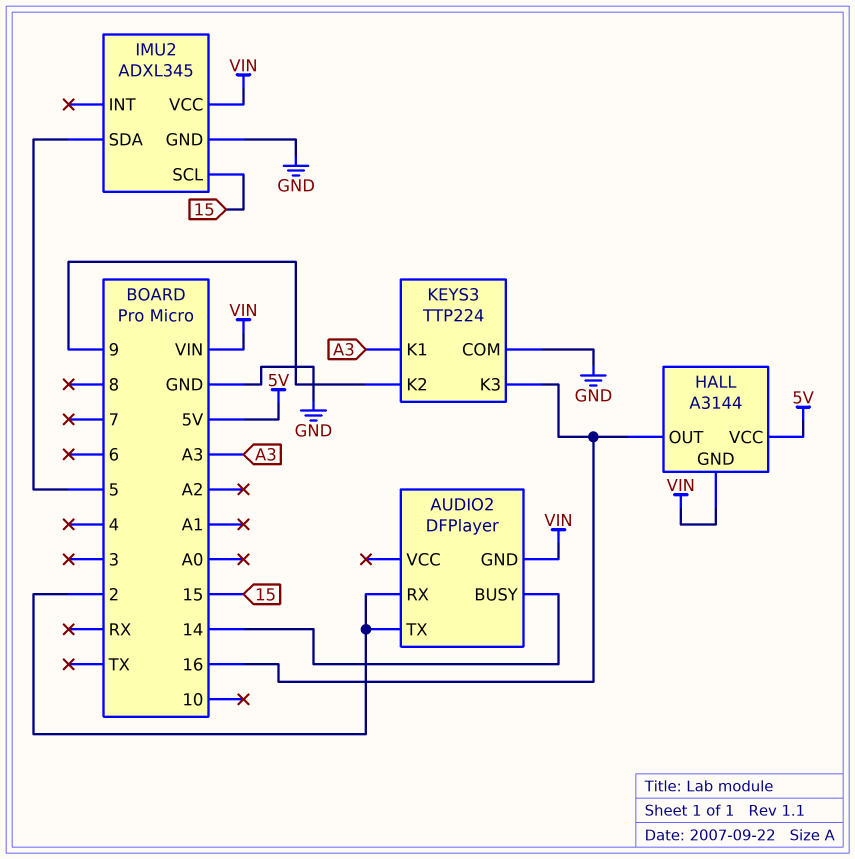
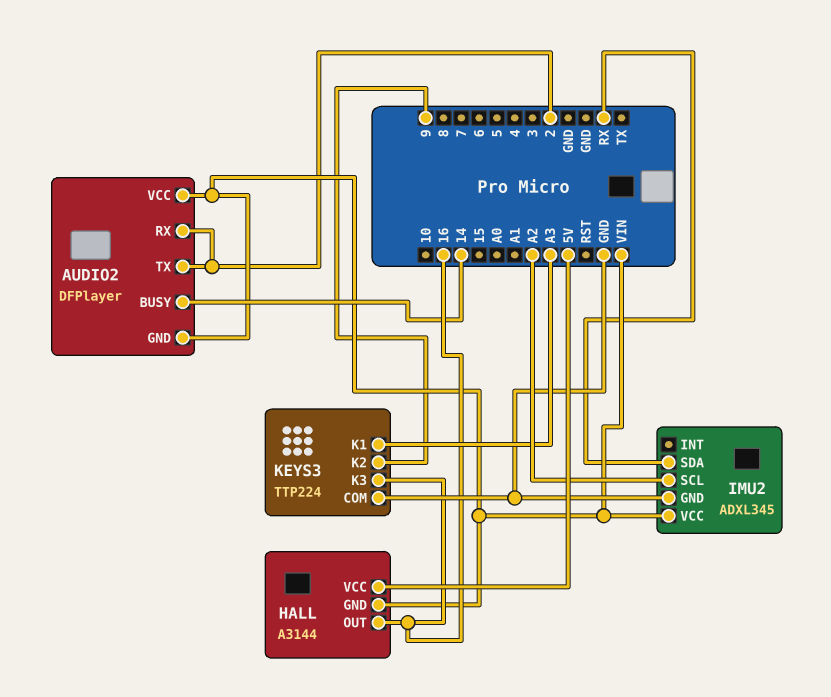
AUDIO2 pin VCC: none -> VIN
IMU2 pin SCL: 15 -> A2
IMU2 pin SDA: 5 -> RX

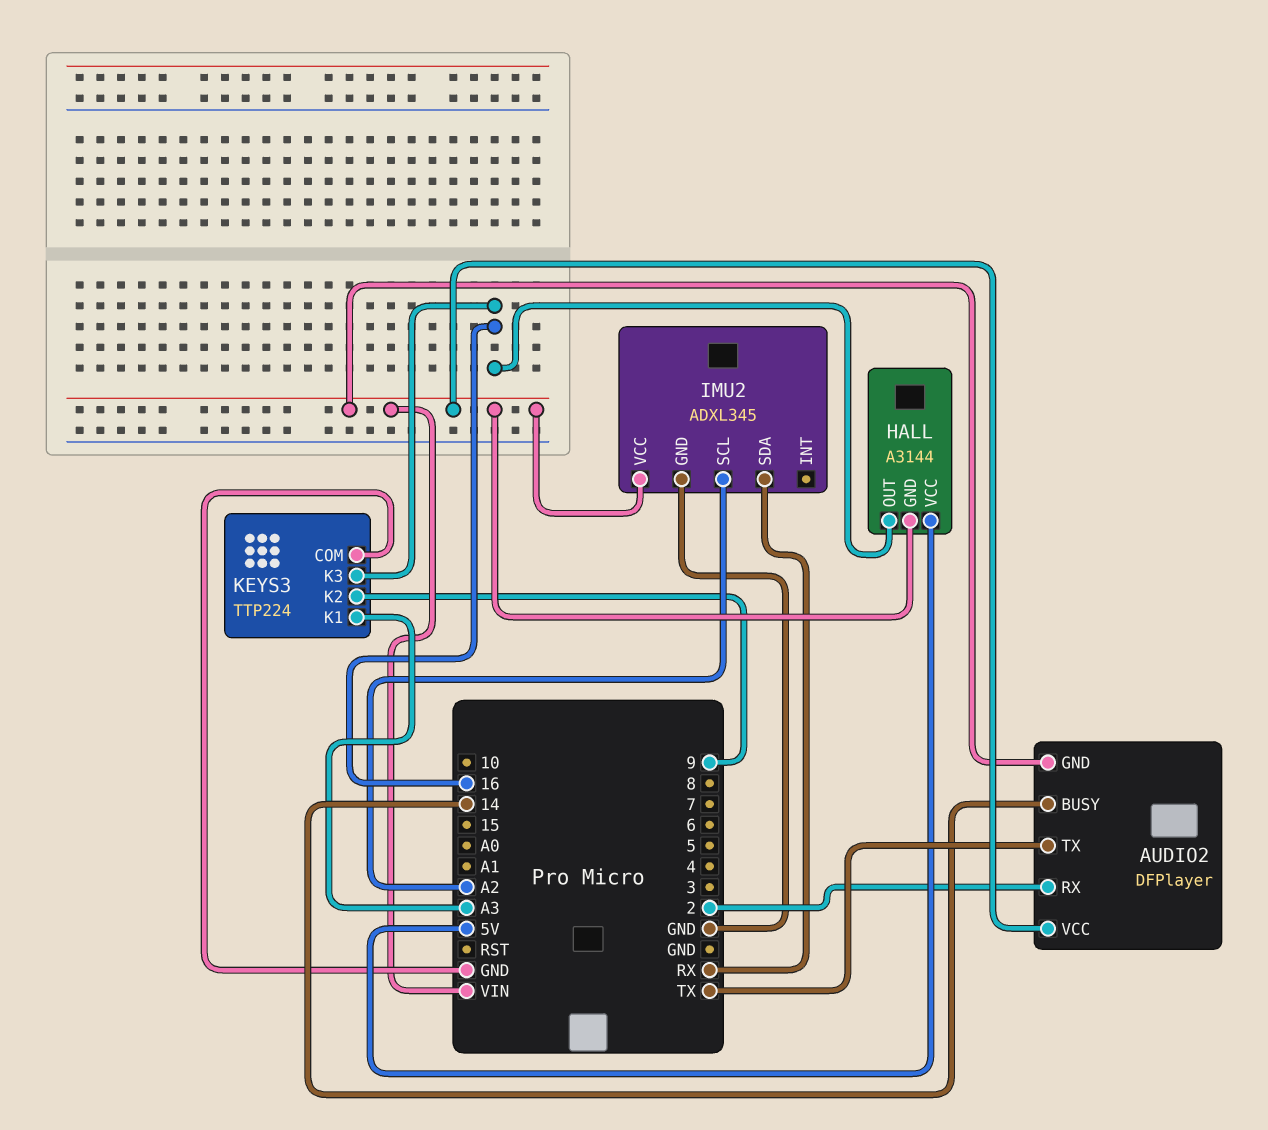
AUDIO2 pin TX: 2 -> TX

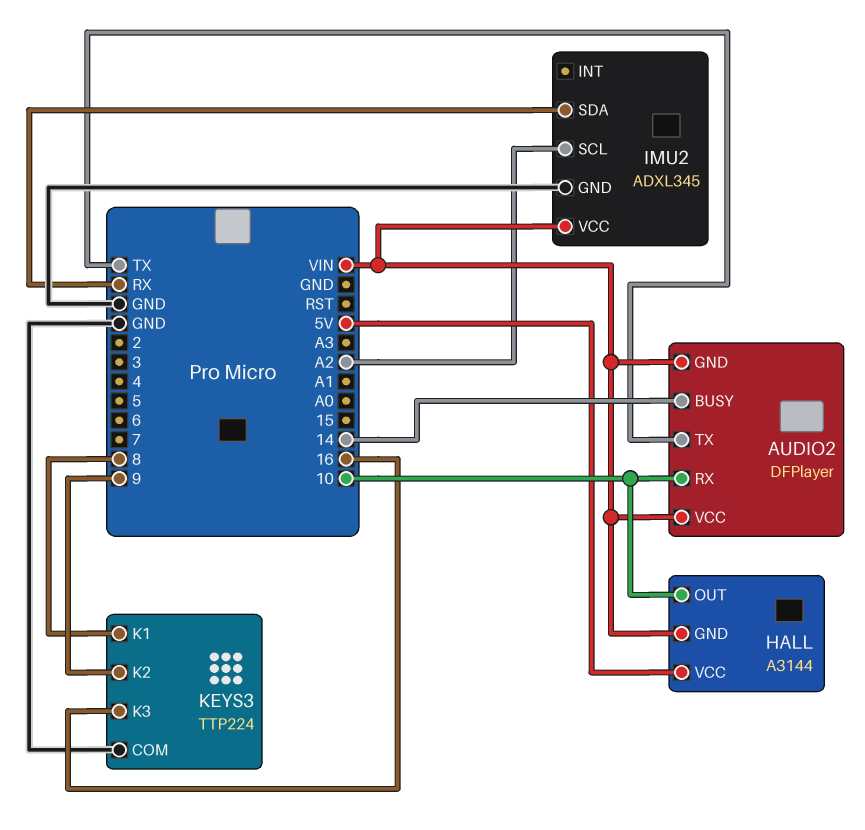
AUDIO2 pin RX: 2 -> 10
HALL pin OUT: 16 -> 10
KEYS3 pin K1: A3 -> 8

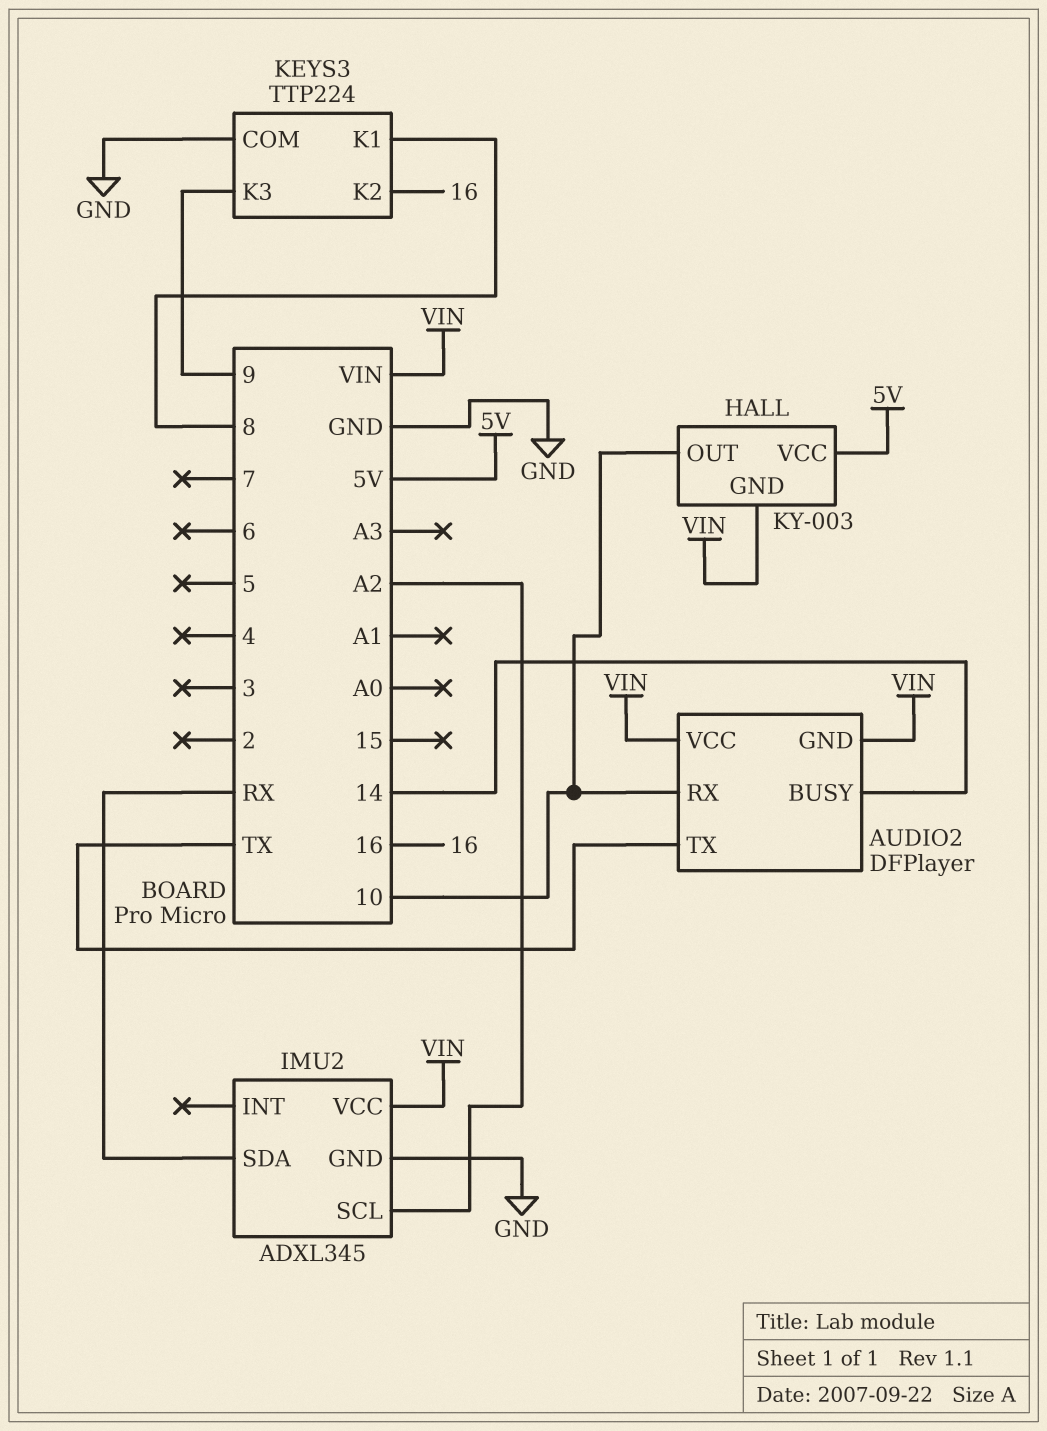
HALL: A3144 -> KY-003
KEYS3 pin K2: 9 -> 16
KEYS3 pin K3: 16 -> 9

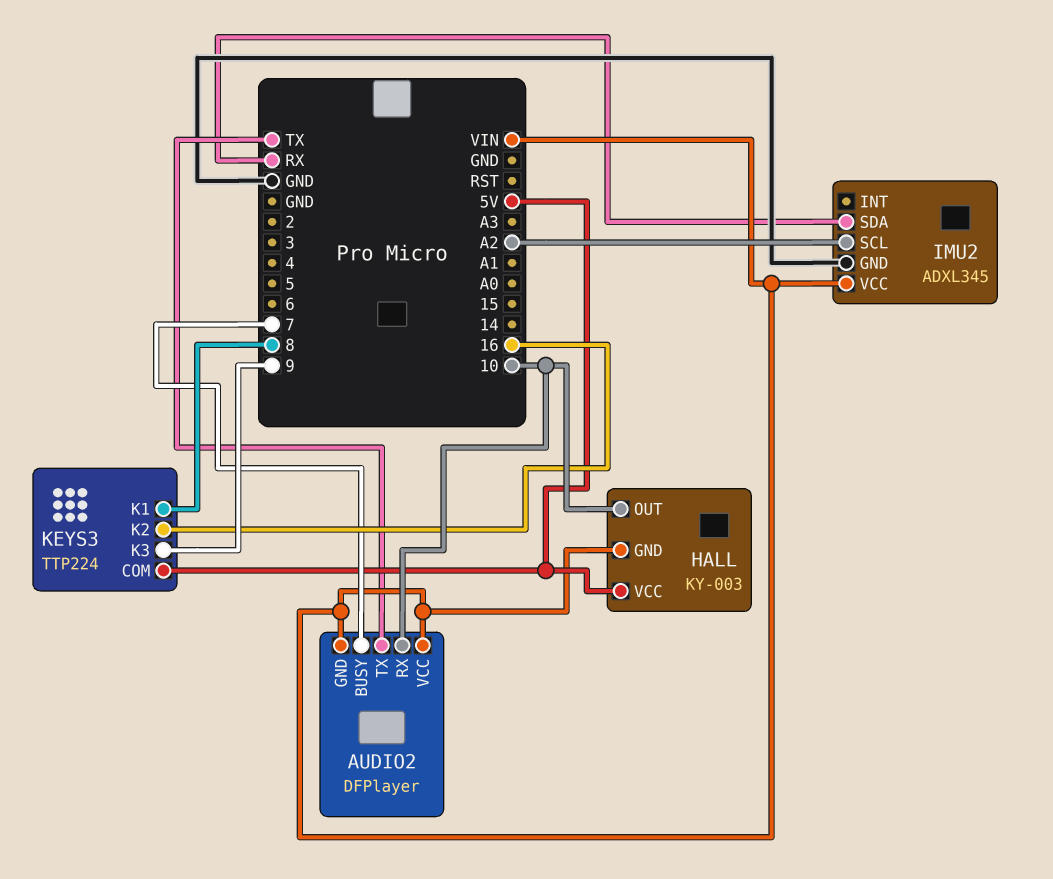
AUDIO2 pin BUSY: 14 -> 7
KEYS3 pin COM: GND -> 5V

